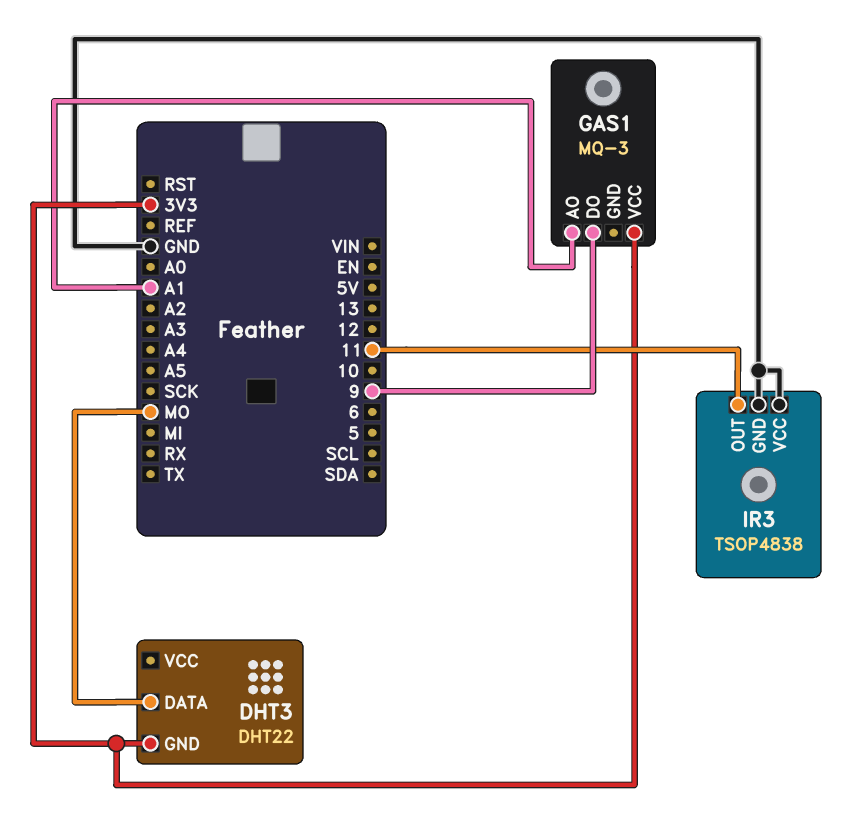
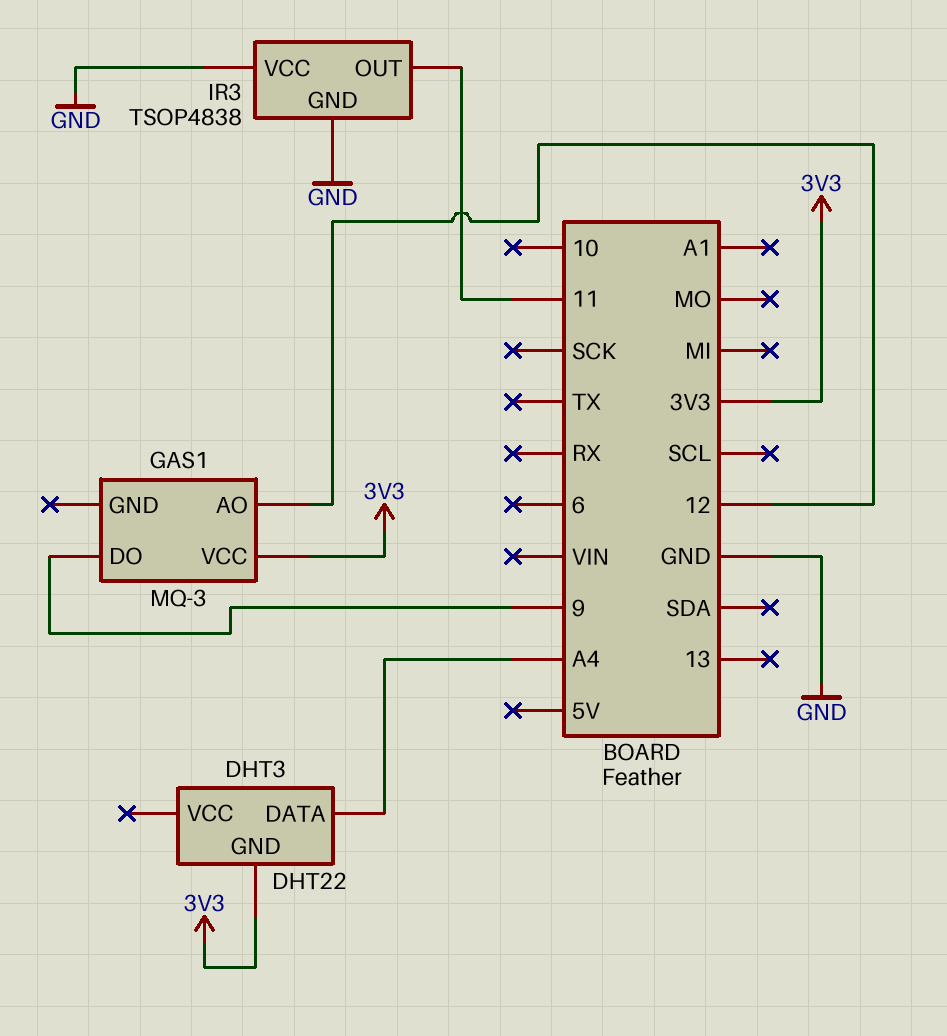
DHT3 pin DATA: MO -> A4
GAS1 pin AO: A1 -> 12

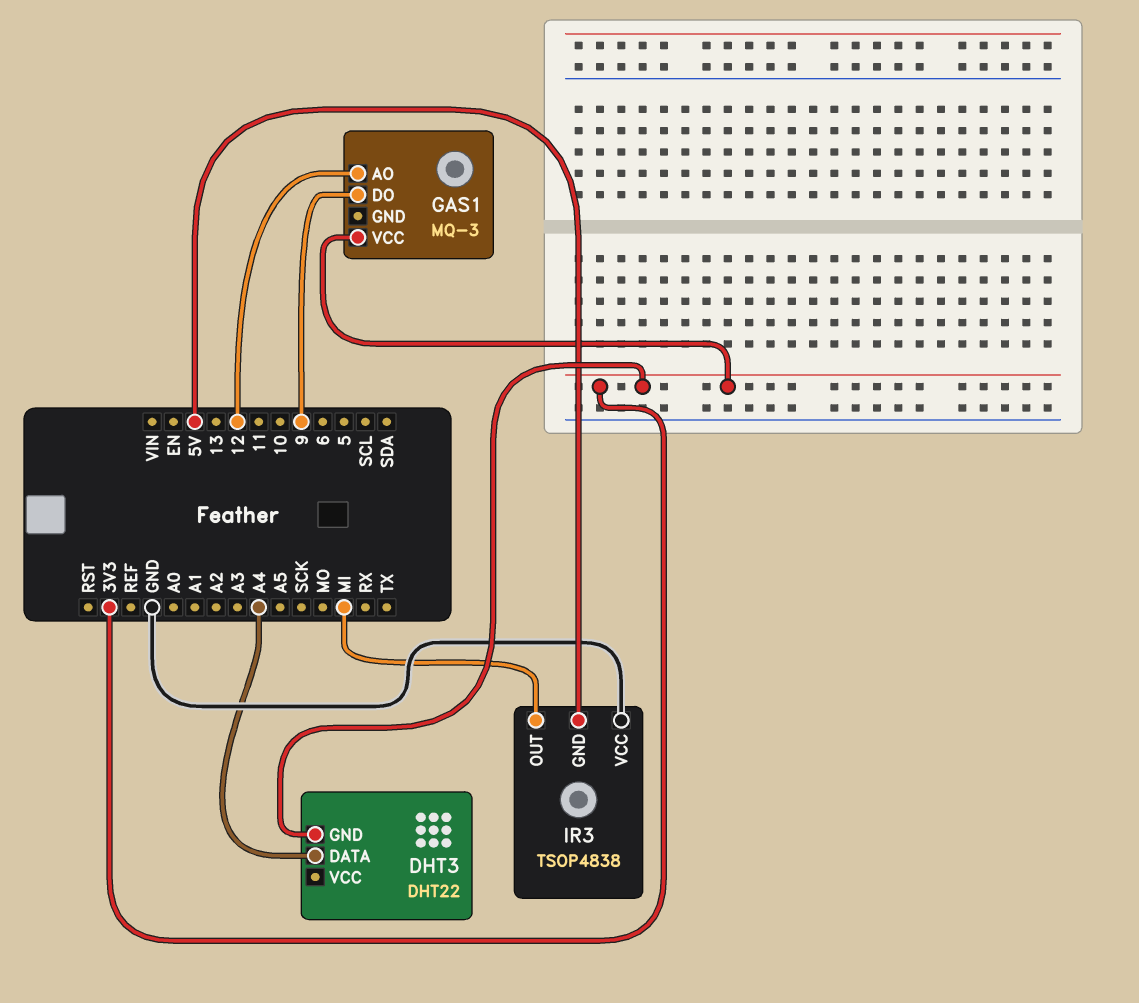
IR3 pin GND: GND -> 5V
IR3 pin OUT: 11 -> MI

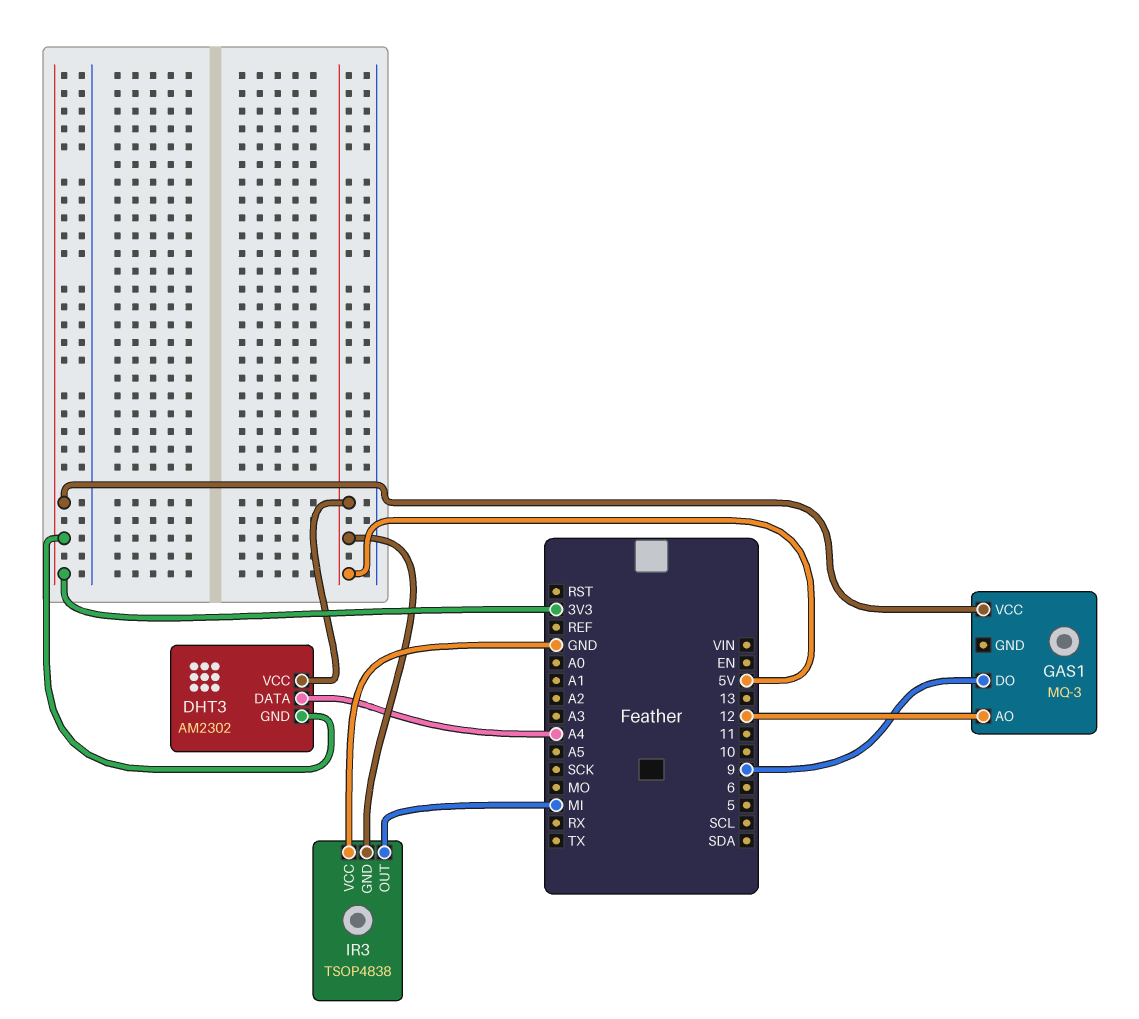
DHT3: DHT22 -> AM2302
DHT3 pin VCC: none -> 5V

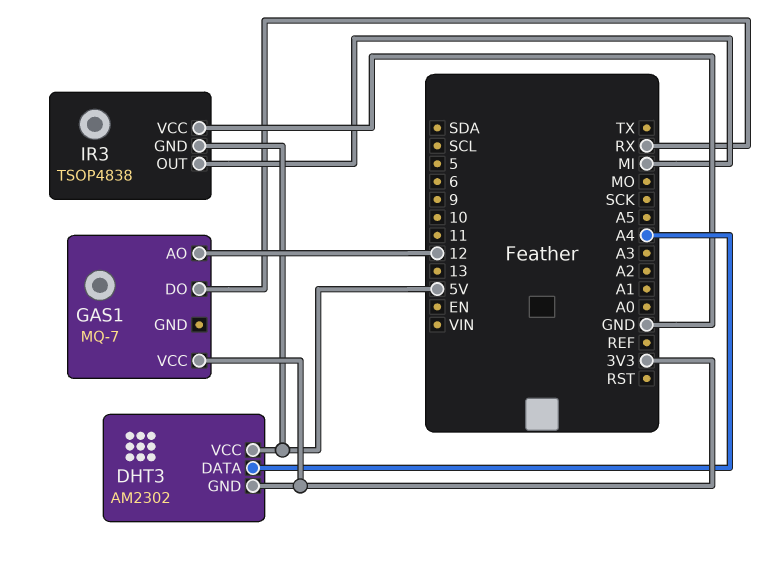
GAS1: MQ-3 -> MQ-7
GAS1 pin DO: 9 -> RX

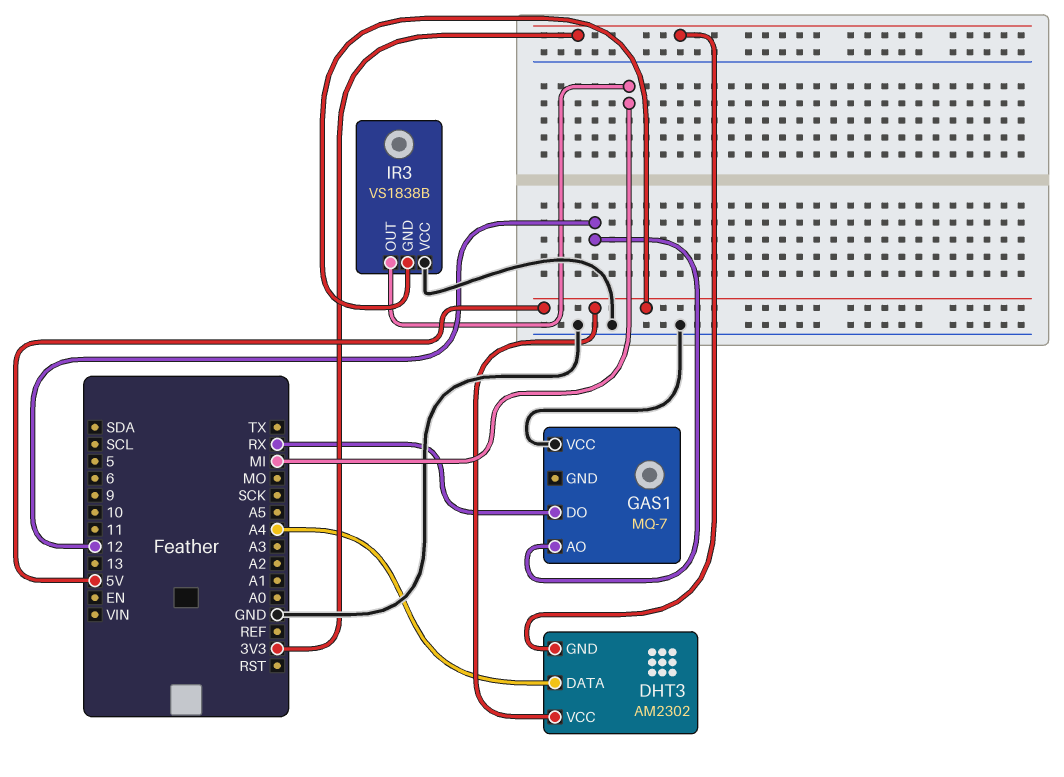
GAS1 pin VCC: 3V3 -> GND
IR3: TSOP4838 -> VS1838B

